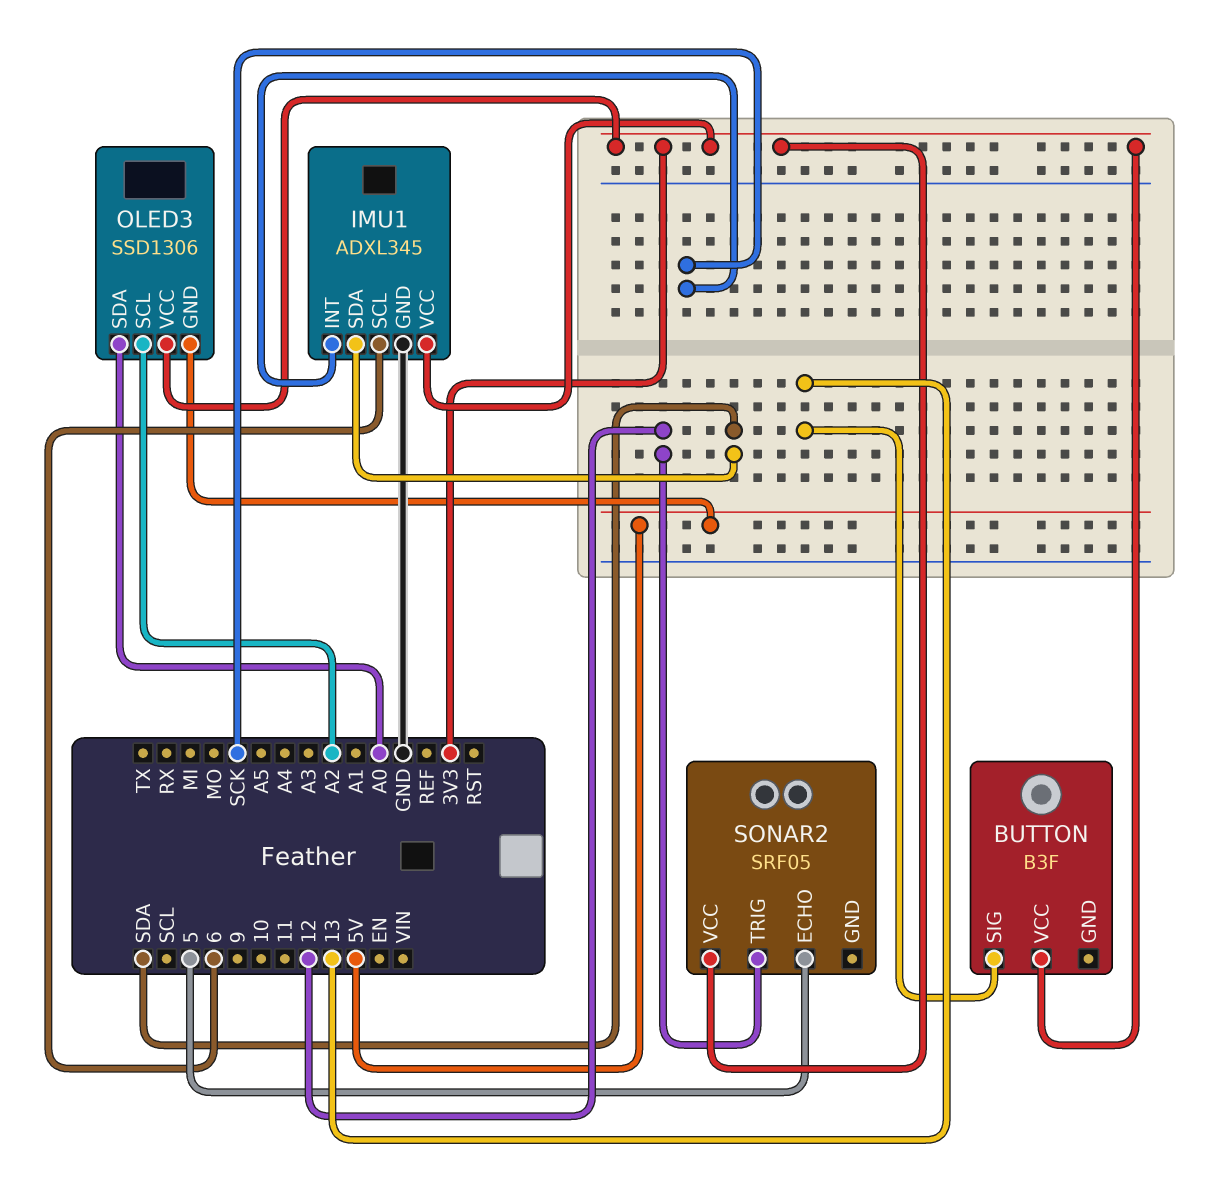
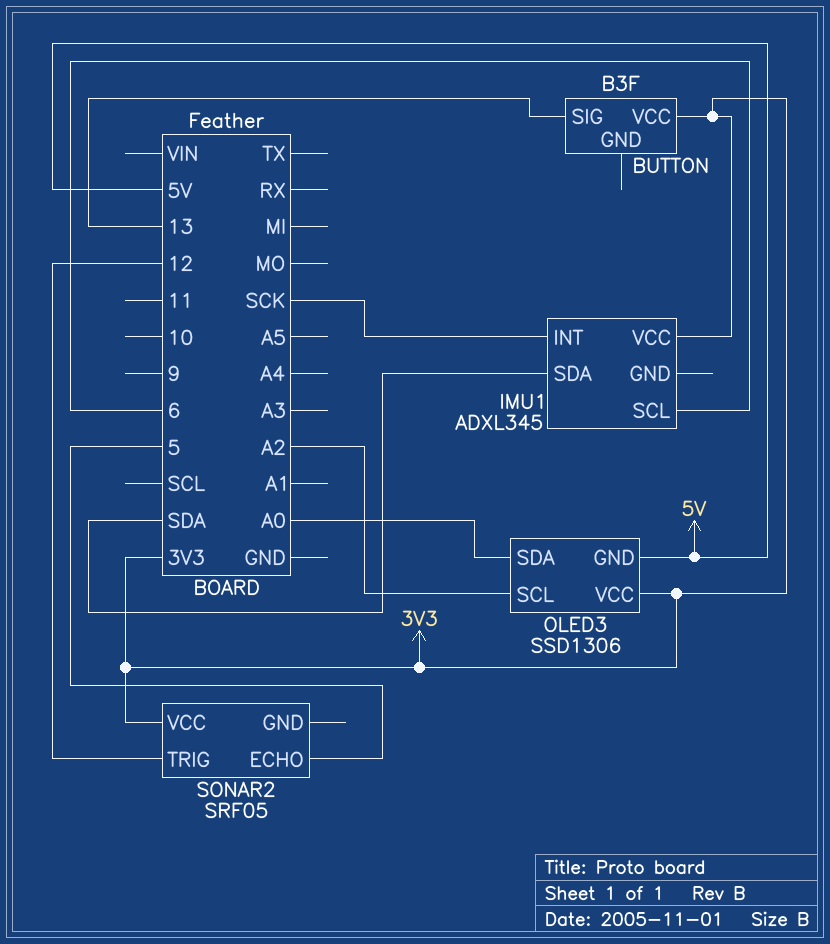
IMU1 pin GND: GND -> none

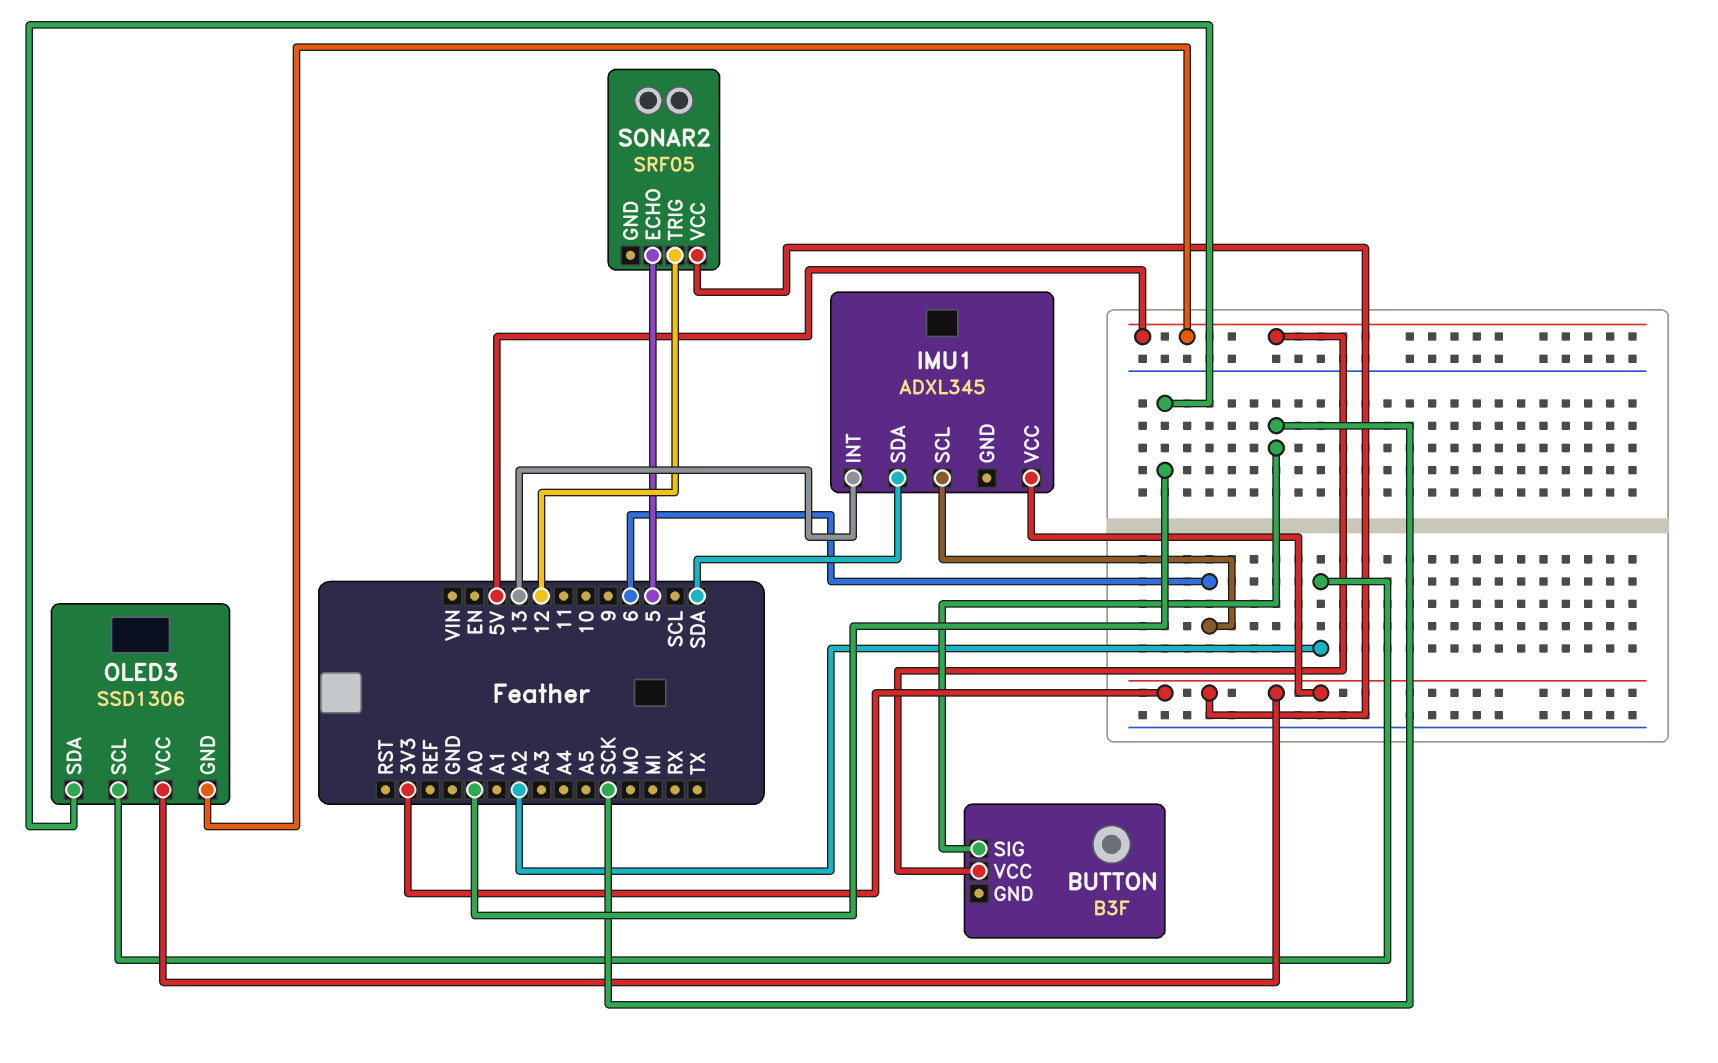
BUTTON pin SIG: 13 -> SCK
BUTTON pin VCC: 3V3 -> 5V
IMU1 pin INT: SCK -> 13

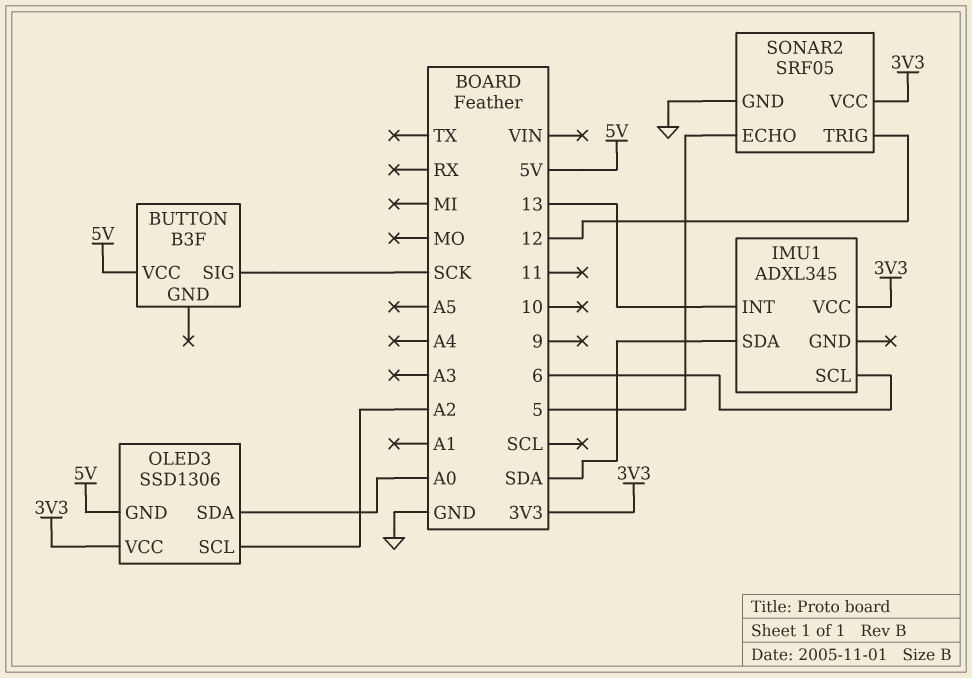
SONAR2 pin GND: none -> GND

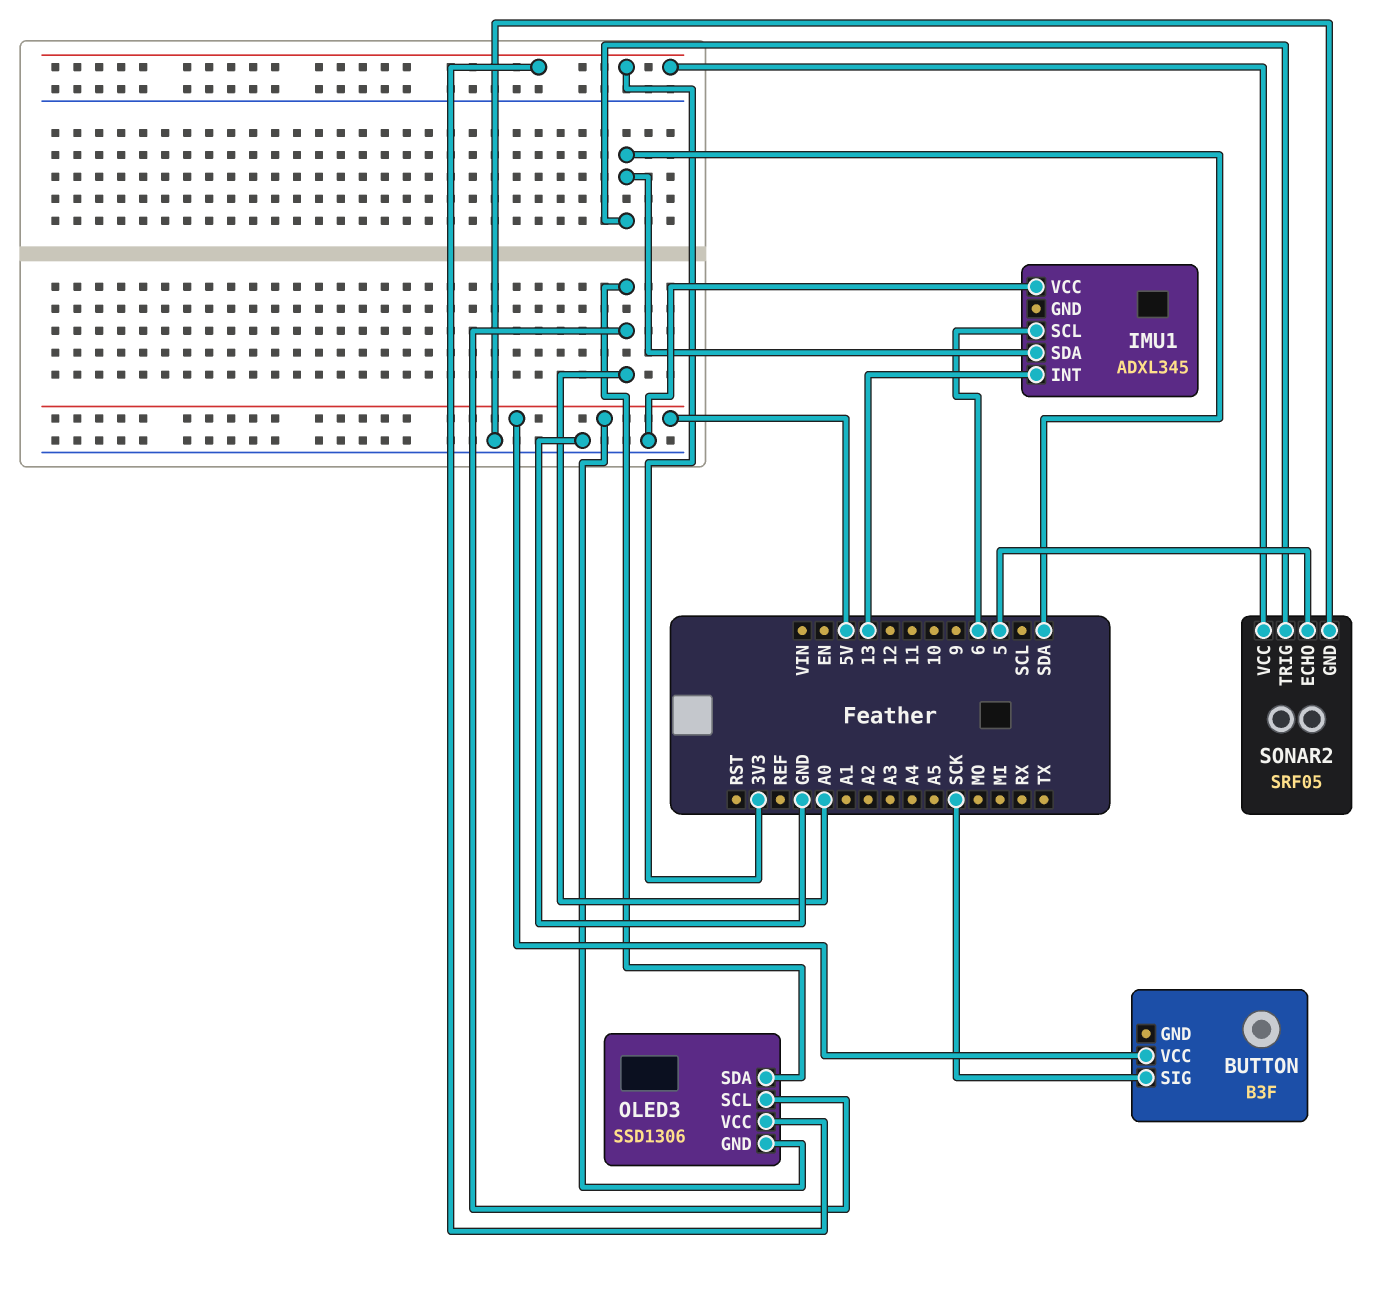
IMU1 pin VCC: 3V3 -> GND
OLED3 pin SCL: A2 -> A0
SONAR2 pin TRIG: 12 -> SDA

